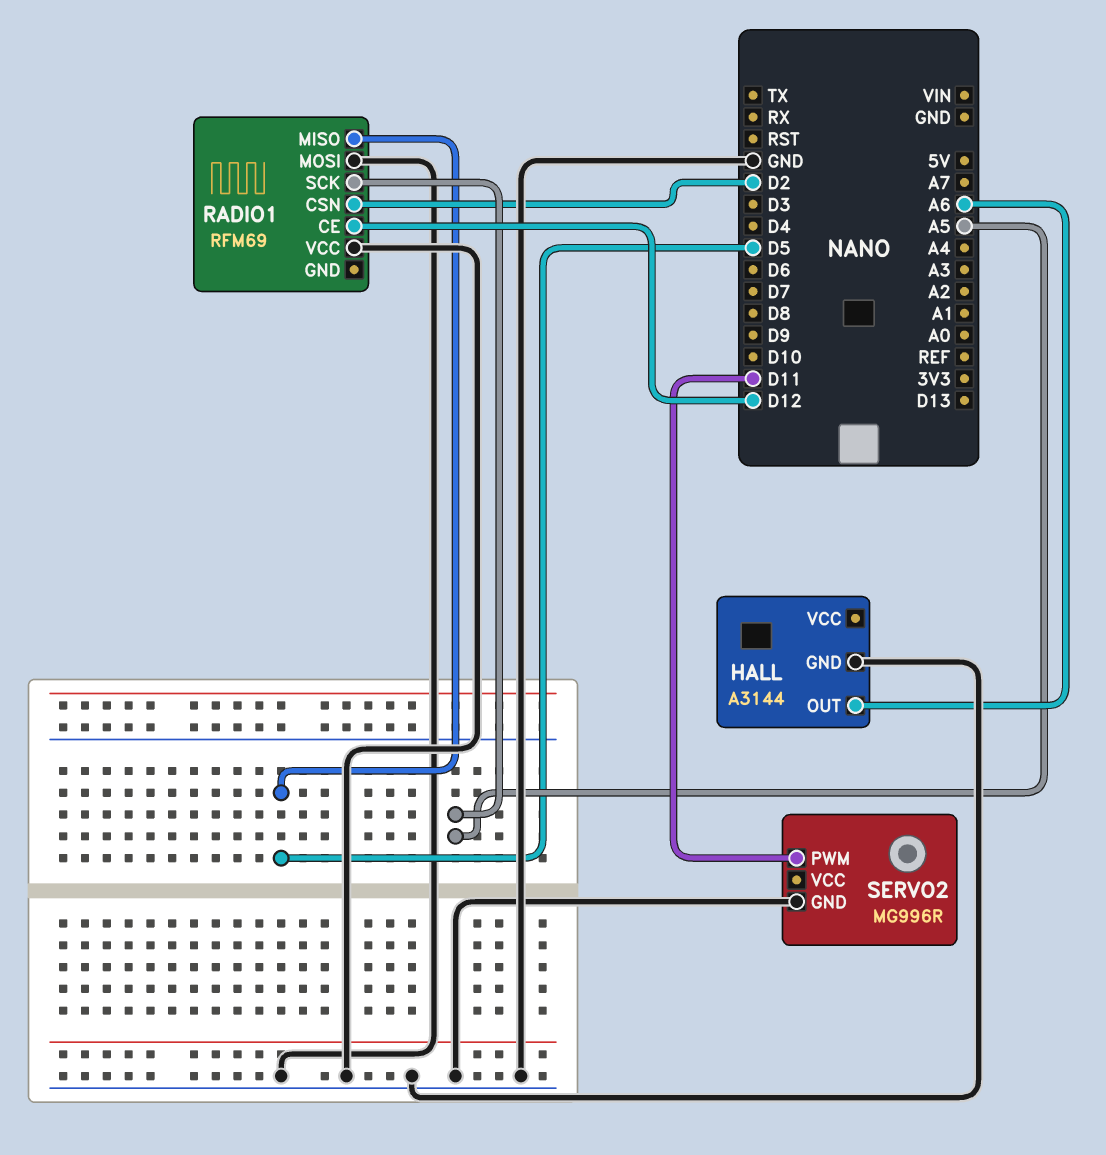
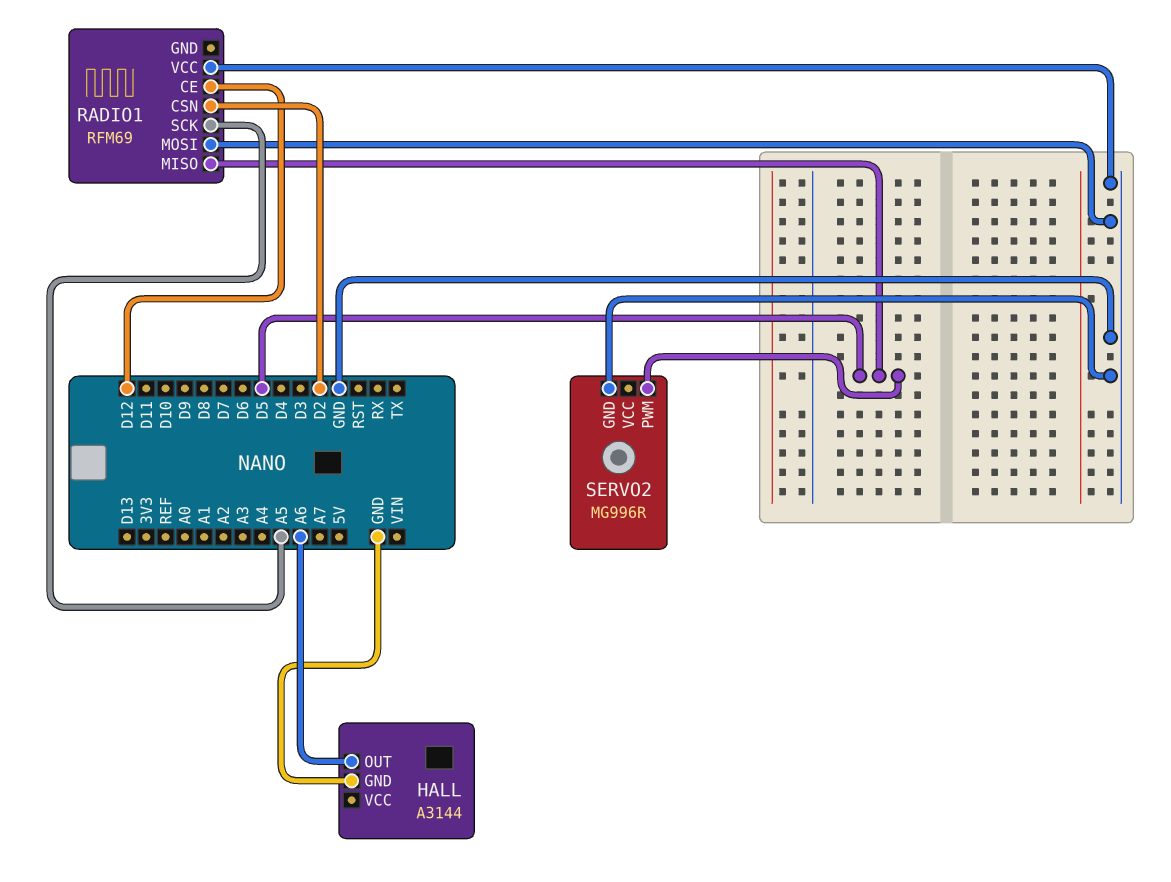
SERVO2 pin PWM: D11 -> D5

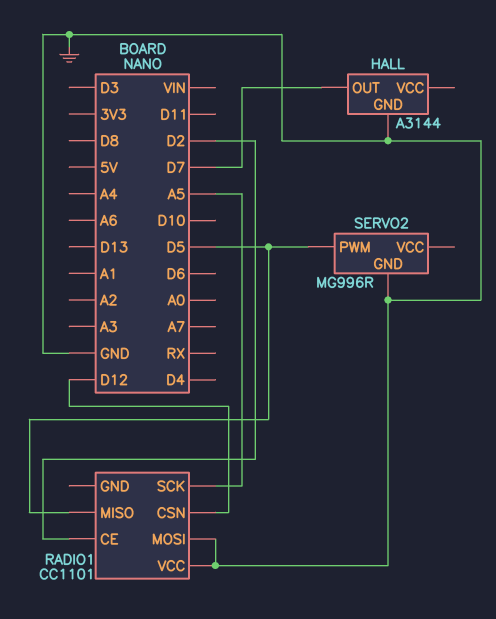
HALL pin OUT: A6 -> D7
RADIO1: RFM69 -> CC1101
RADIO1 pin CE: D12 -> D2
RADIO1 pin CSN: D2 -> D12

